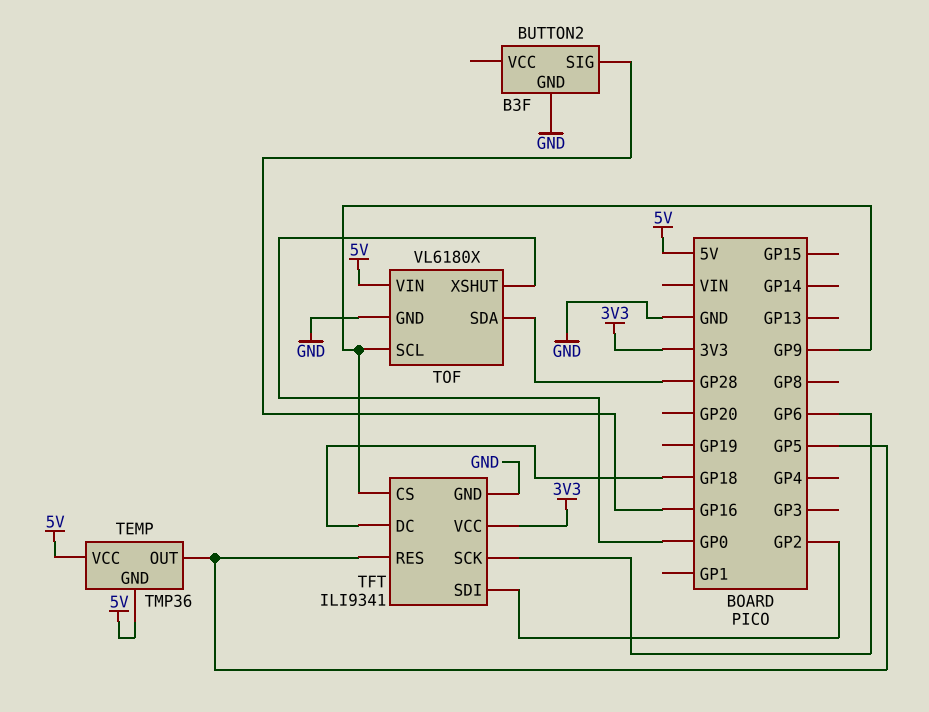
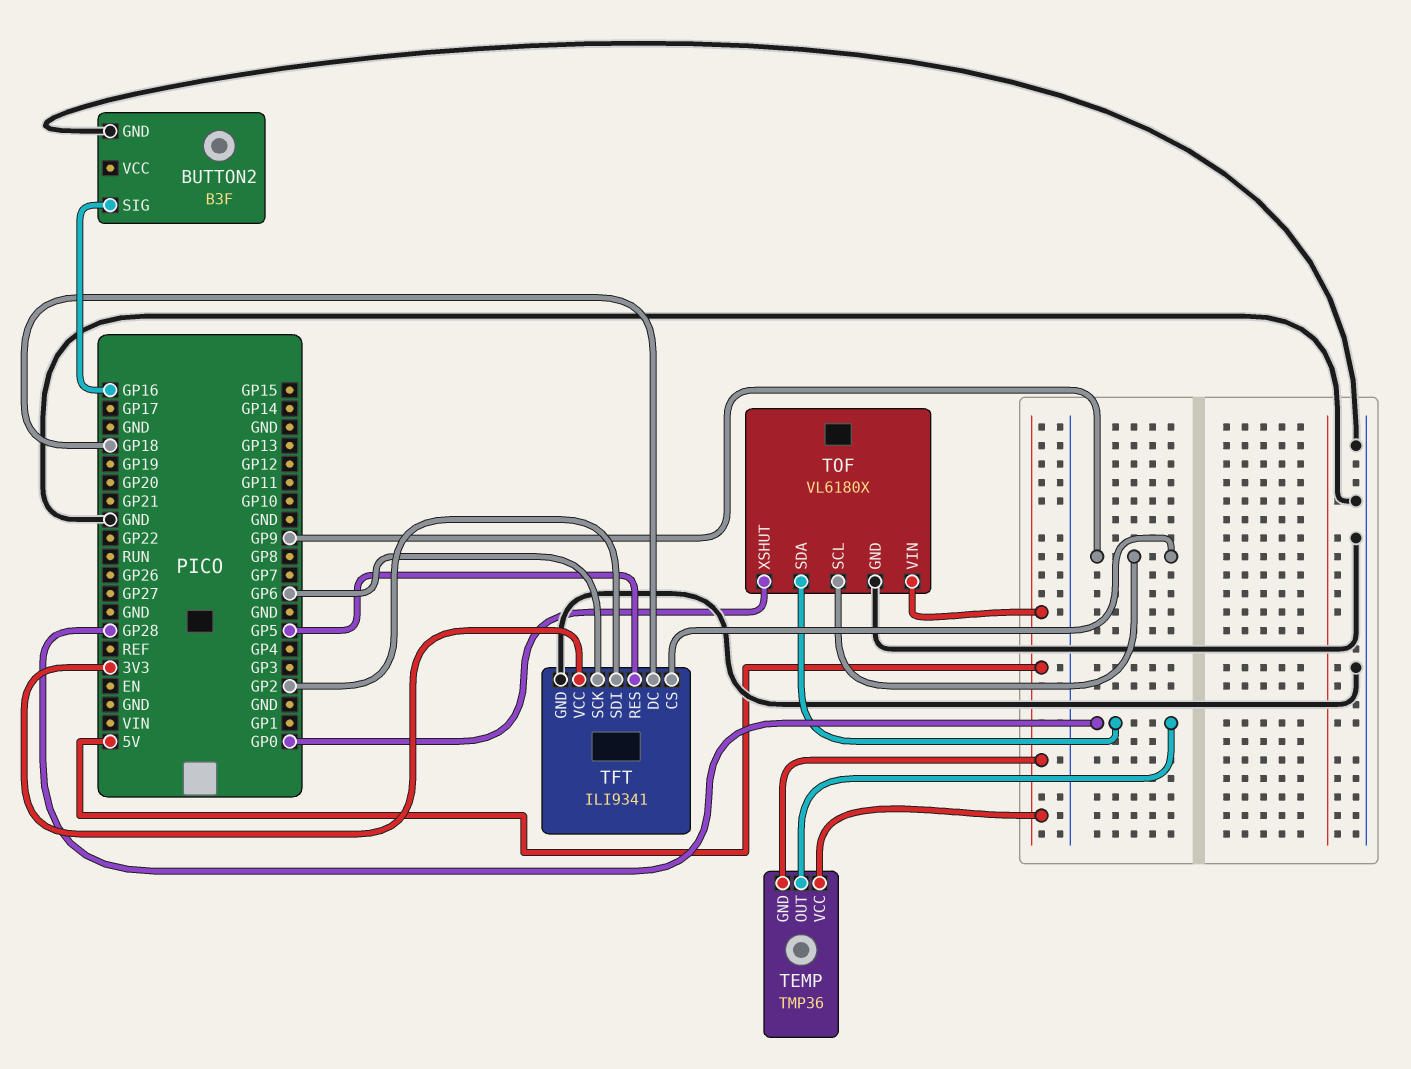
TEMP pin OUT: GP5 -> GP28

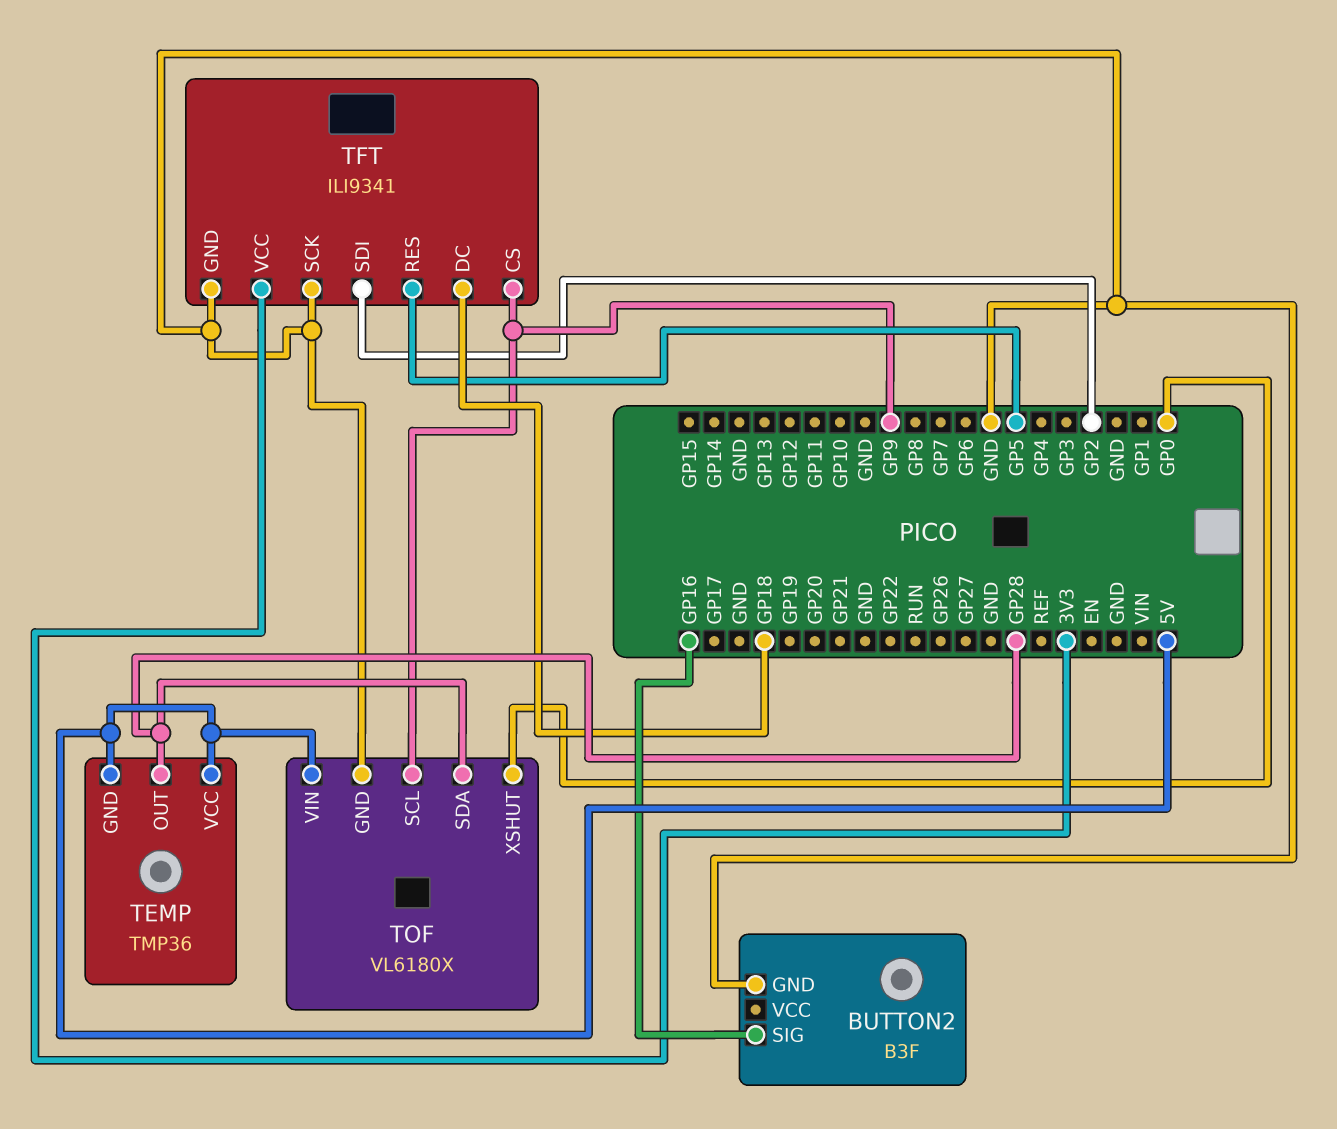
TFT pin SCK: GP6 -> GND

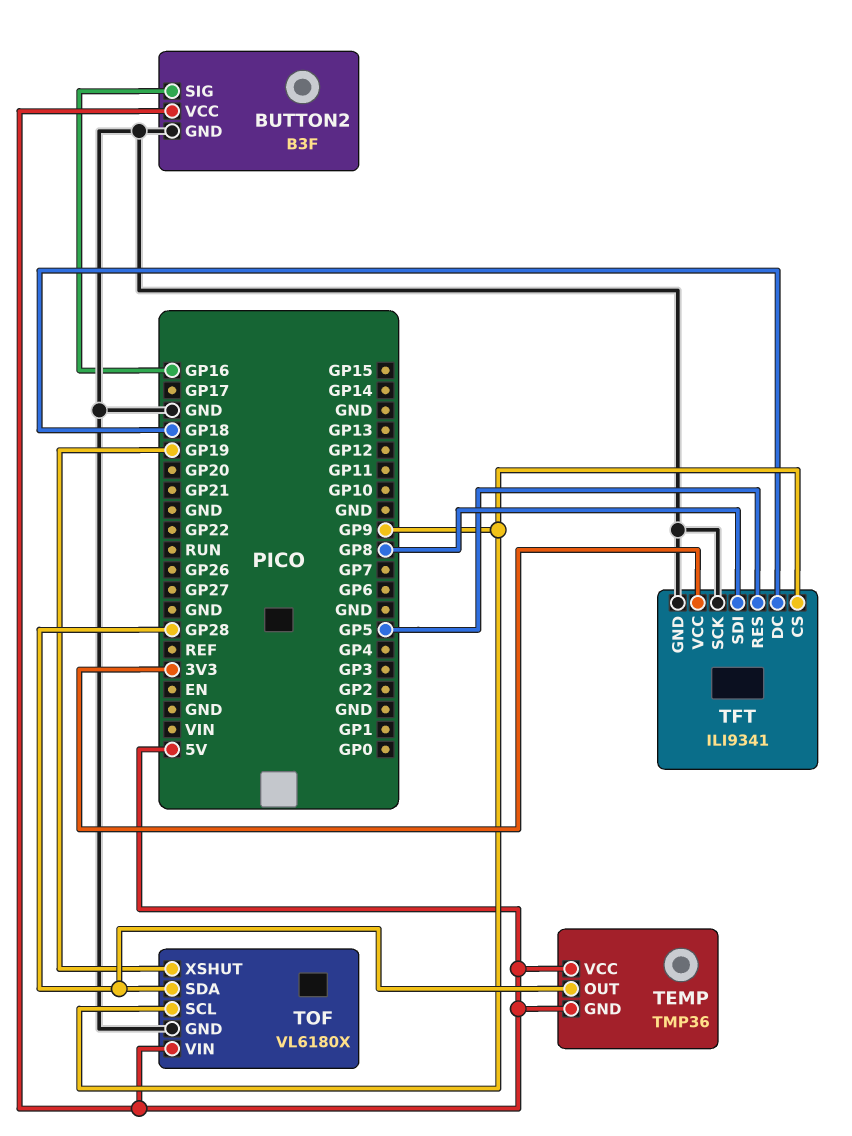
BUTTON2 pin VCC: none -> 5V
TFT pin SDI: GP2 -> GP8
TOF pin XSHUT: GP0 -> GP19

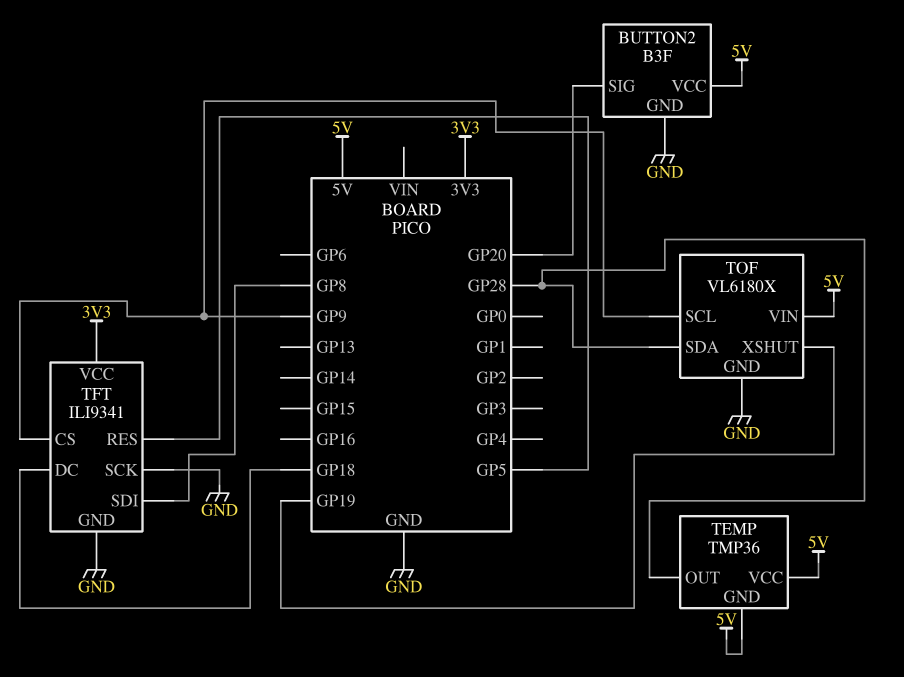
BUTTON2 pin SIG: GP16 -> GP20

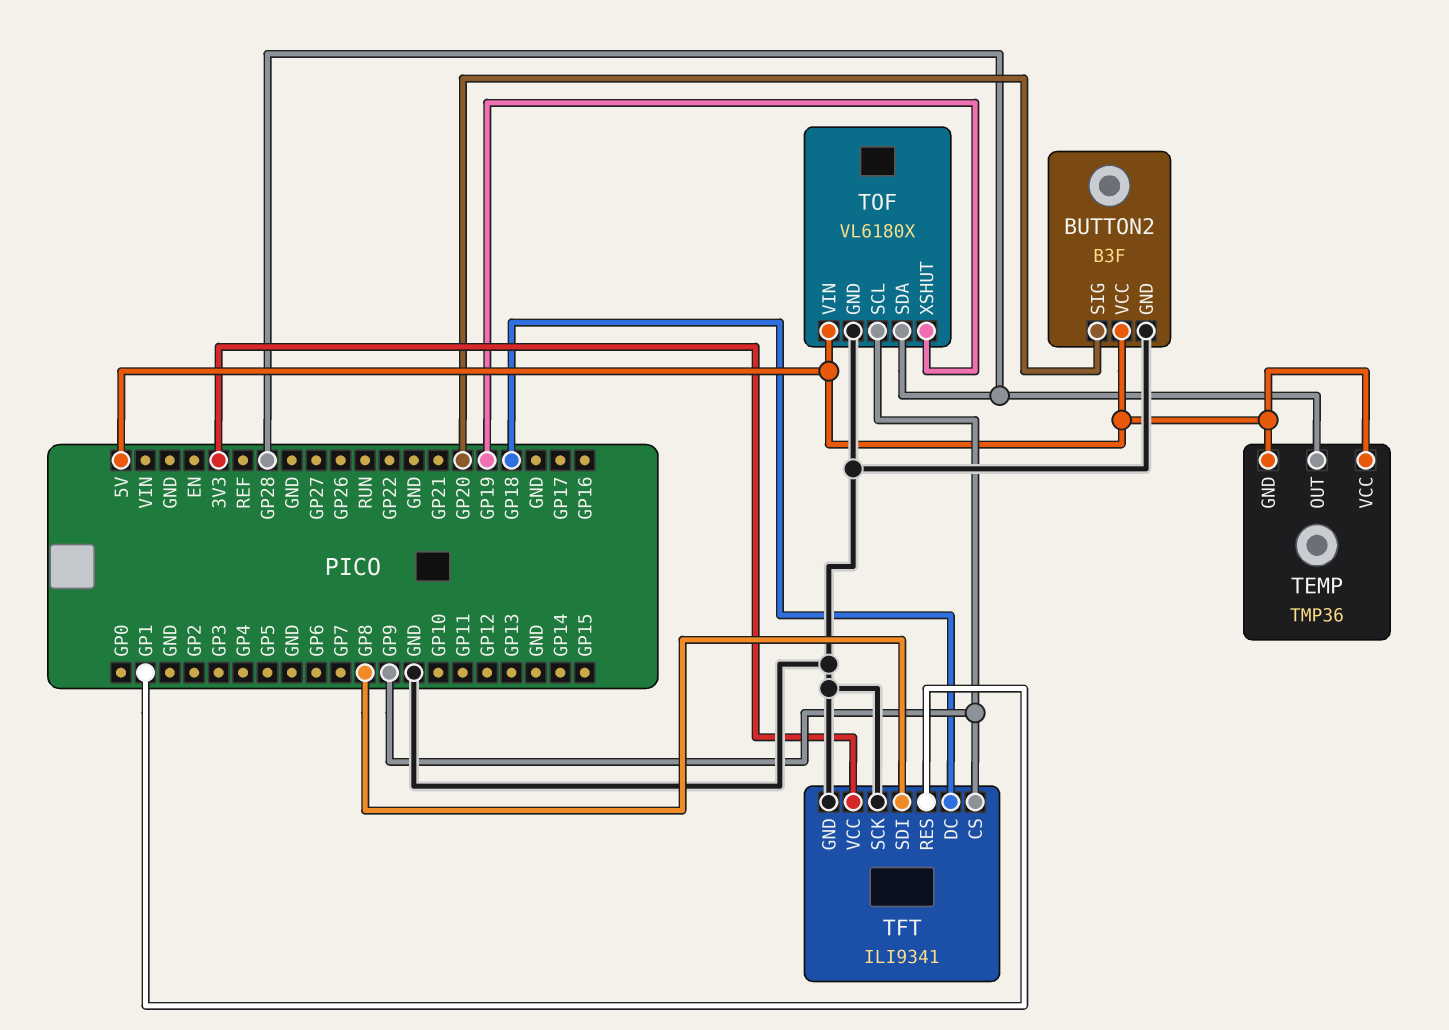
TFT pin RES: GP5 -> GP1

